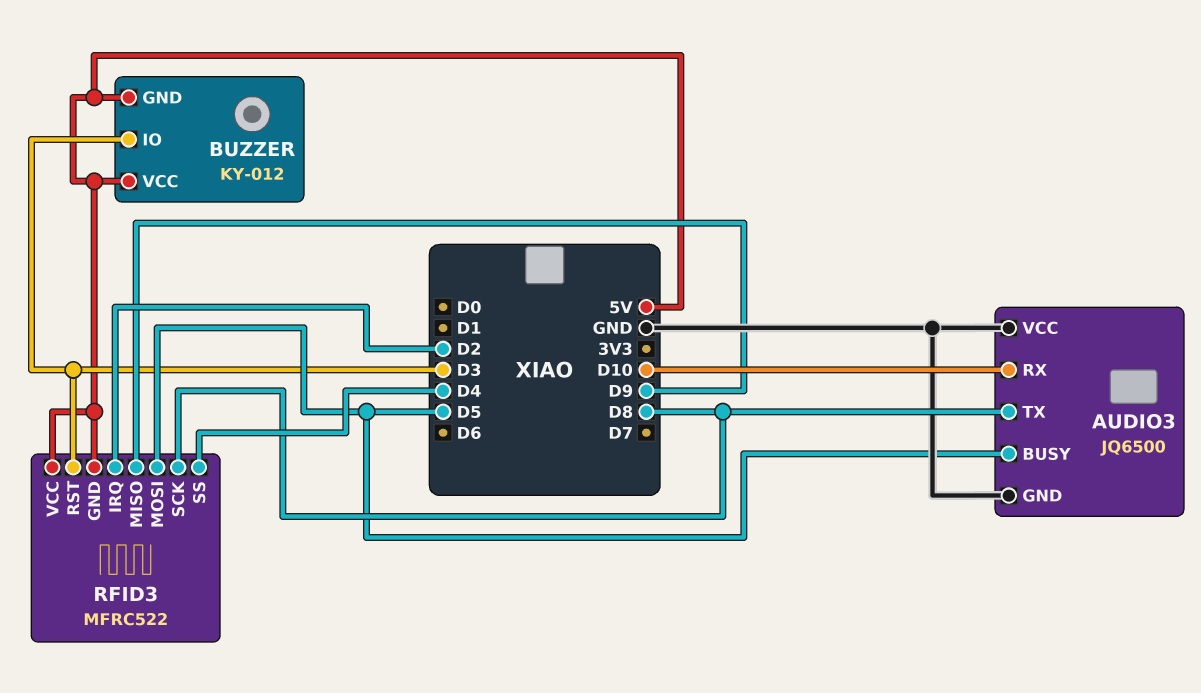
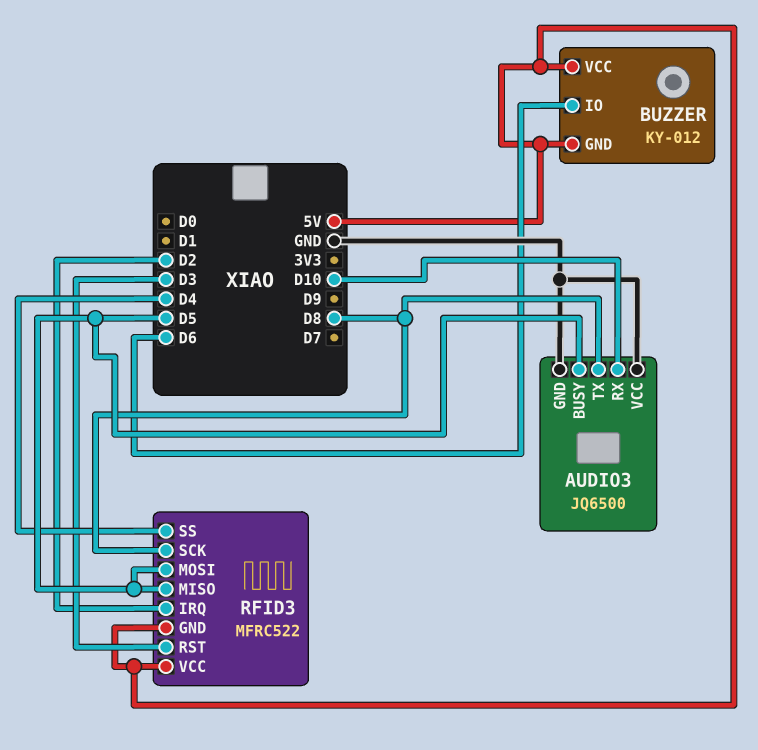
BUZZER pin IO: D3 -> D6
RFID3 pin MISO: D9 -> D5

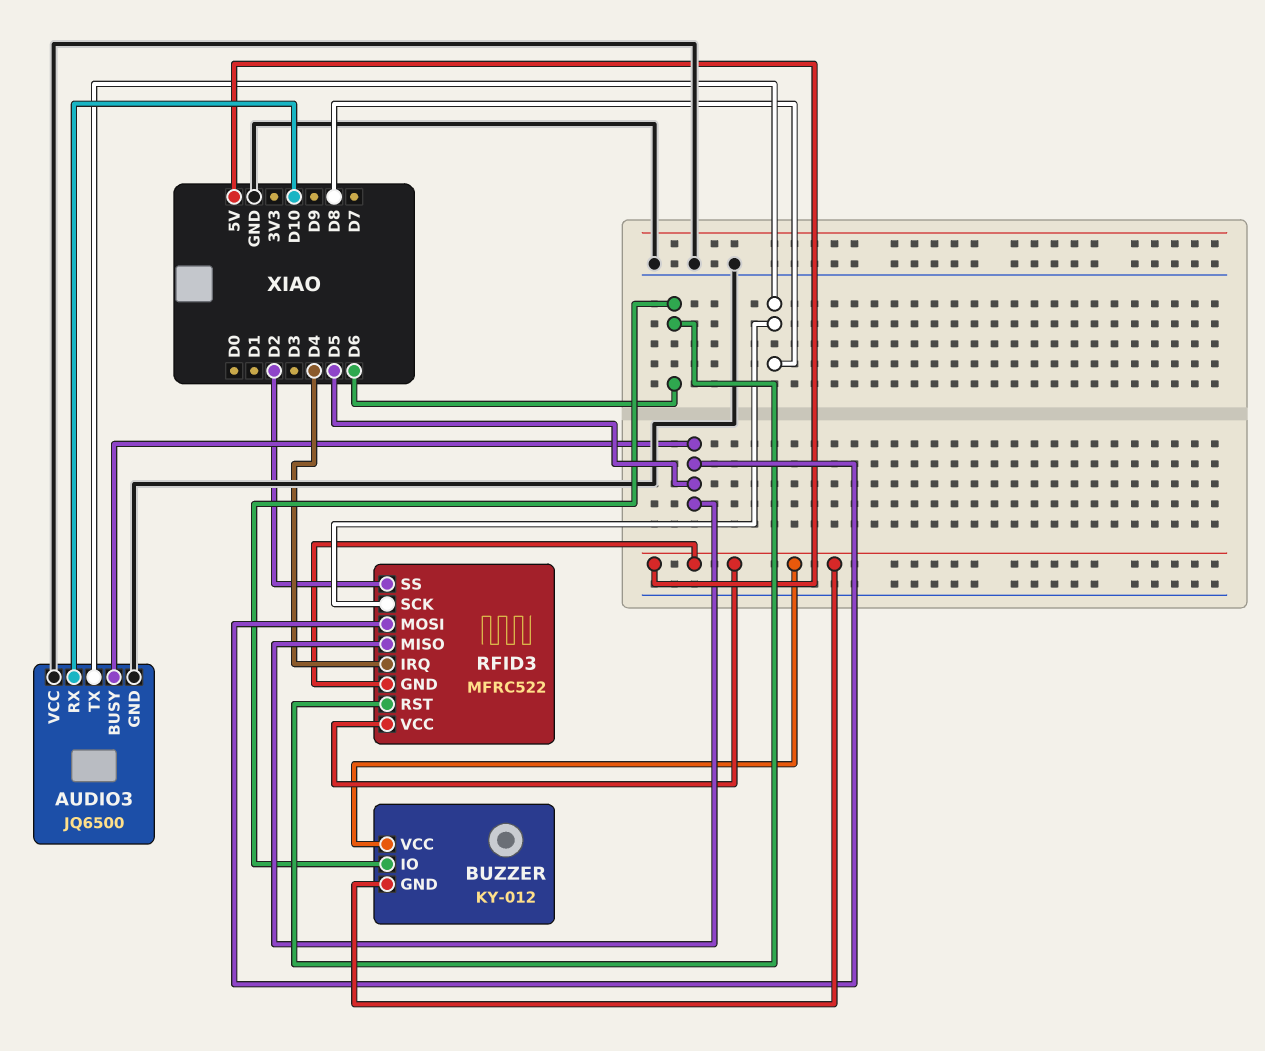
RFID3 pin IRQ: D2 -> D4
RFID3 pin RST: D3 -> D6
RFID3 pin SS: D4 -> D2

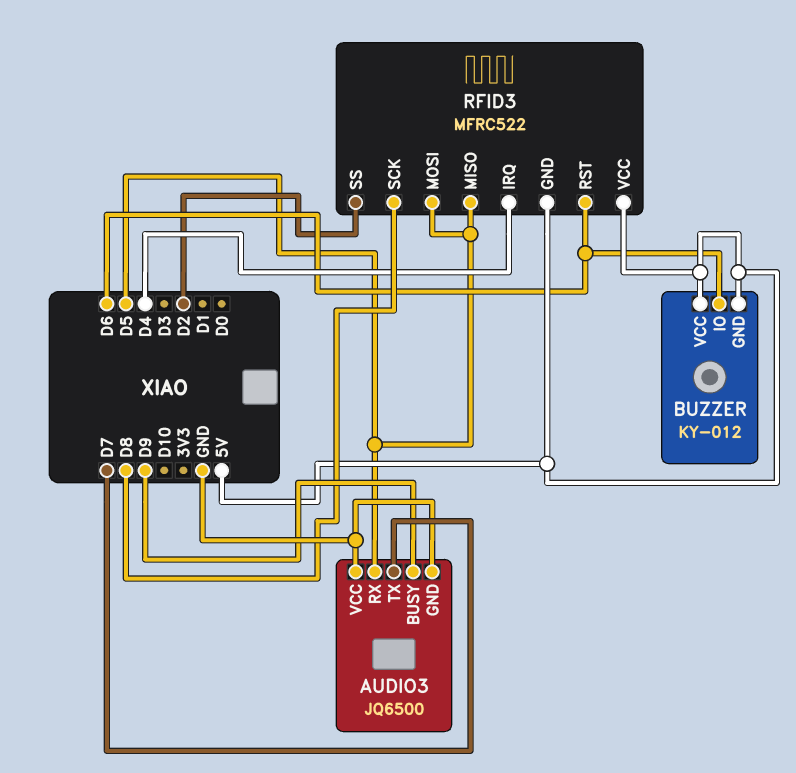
AUDIO3 pin BUSY: D5 -> D9
AUDIO3 pin RX: D10 -> D5
AUDIO3 pin TX: D8 -> D7

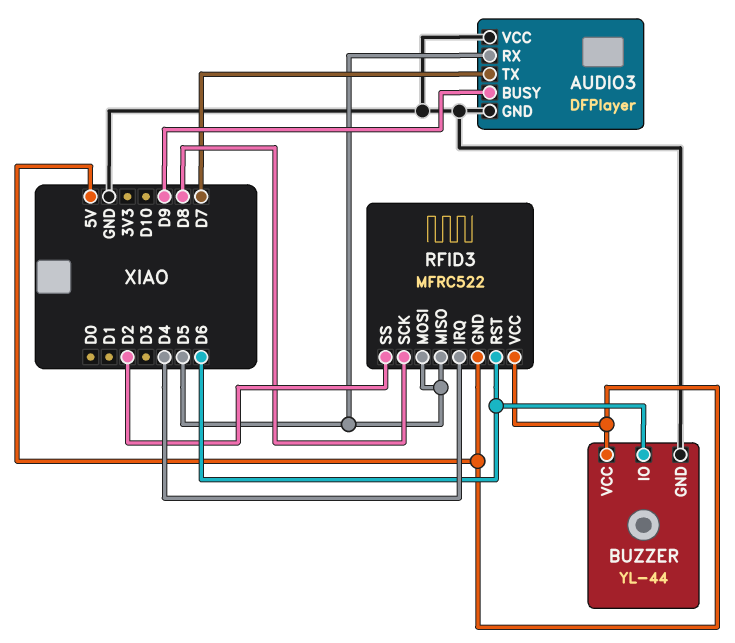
AUDIO3: JQ6500 -> DFPlayer
BUZZER: KY-012 -> YL-44
BUZZER pin GND: 5V -> GND

